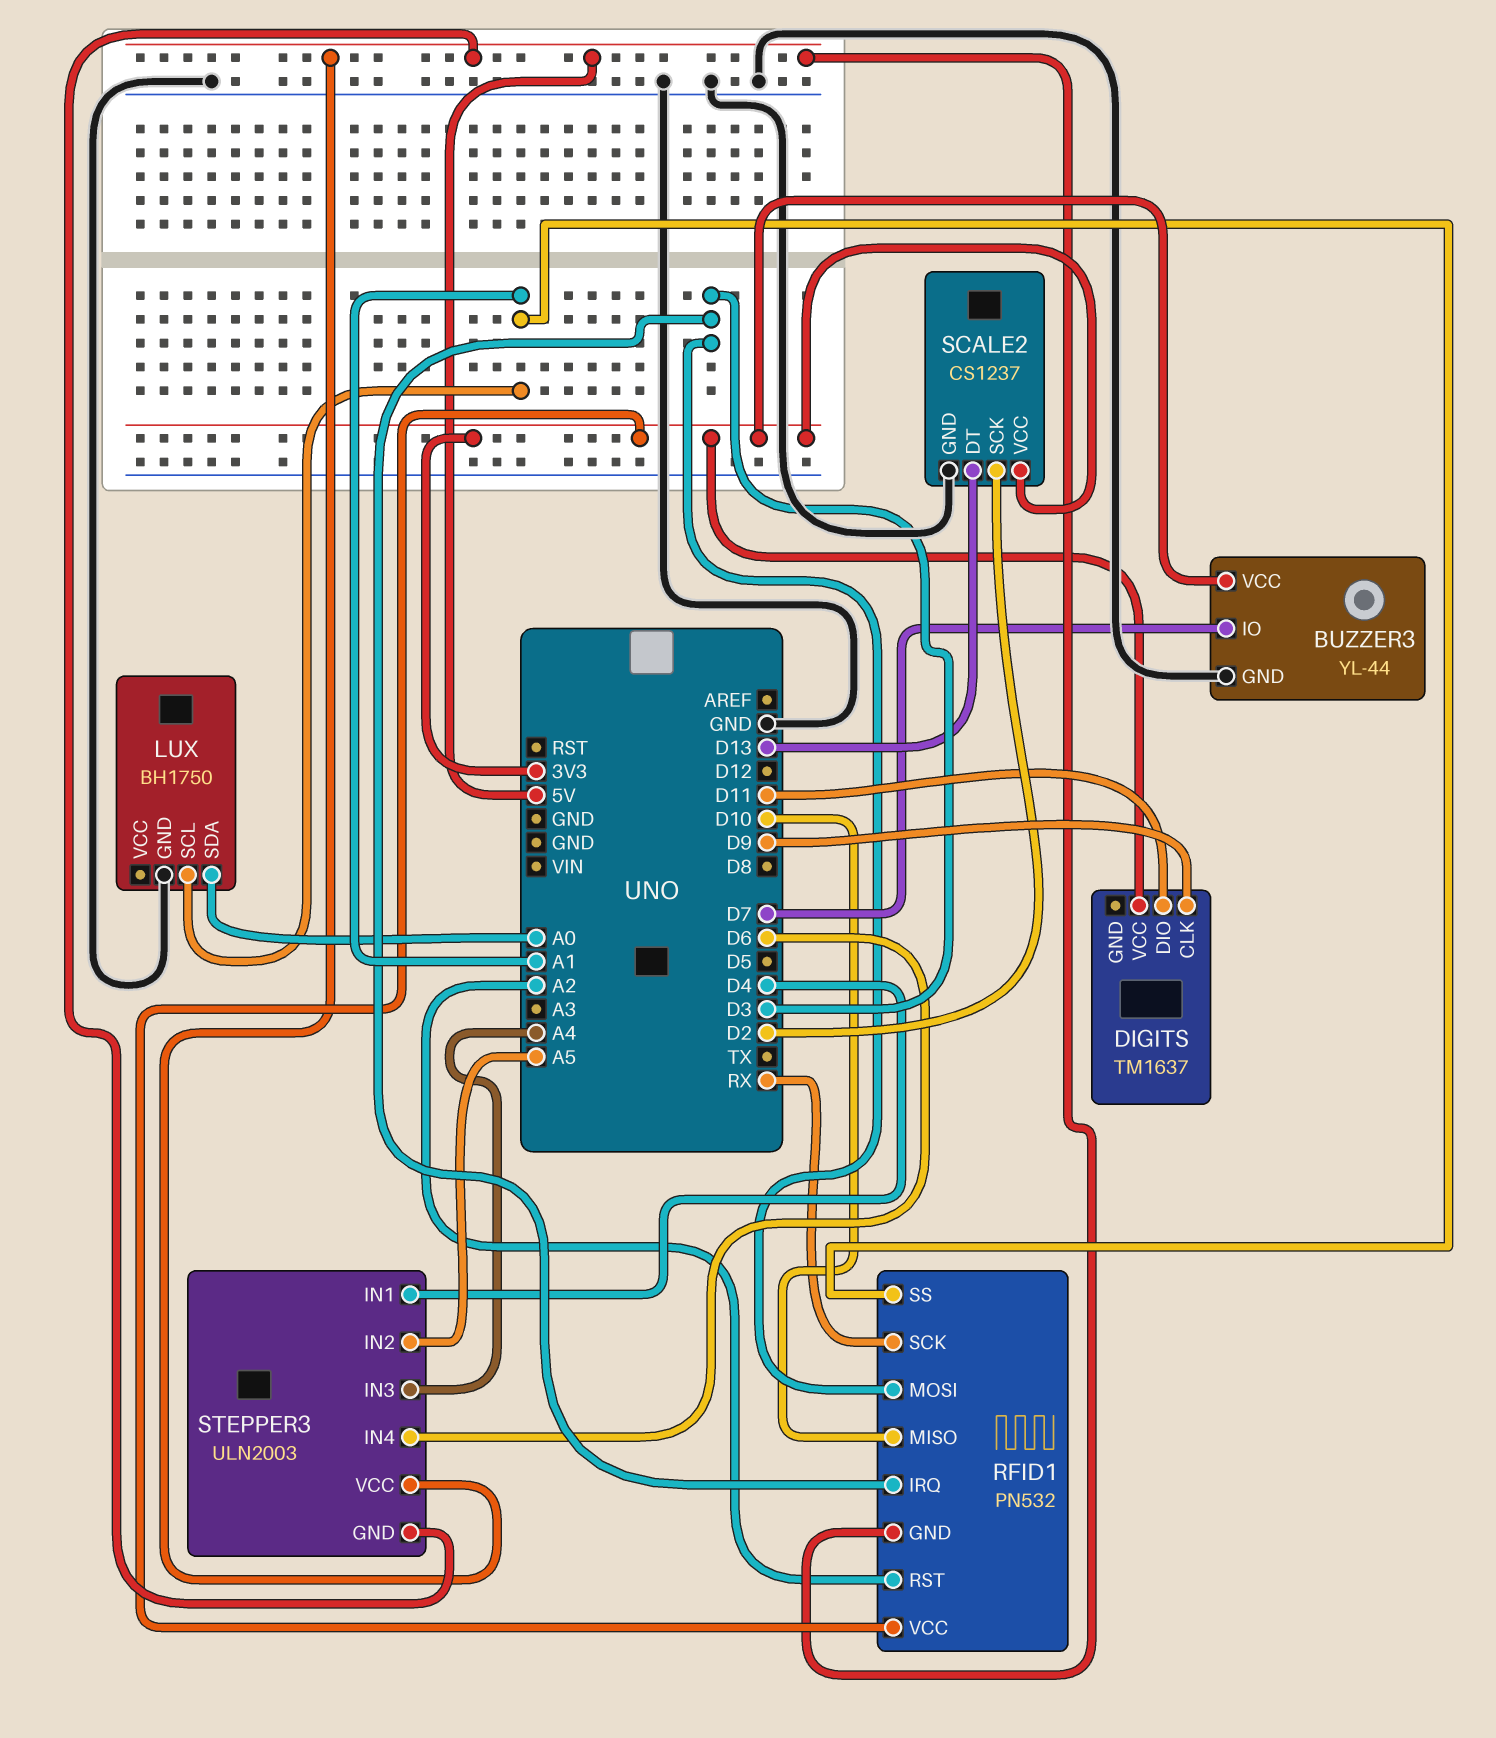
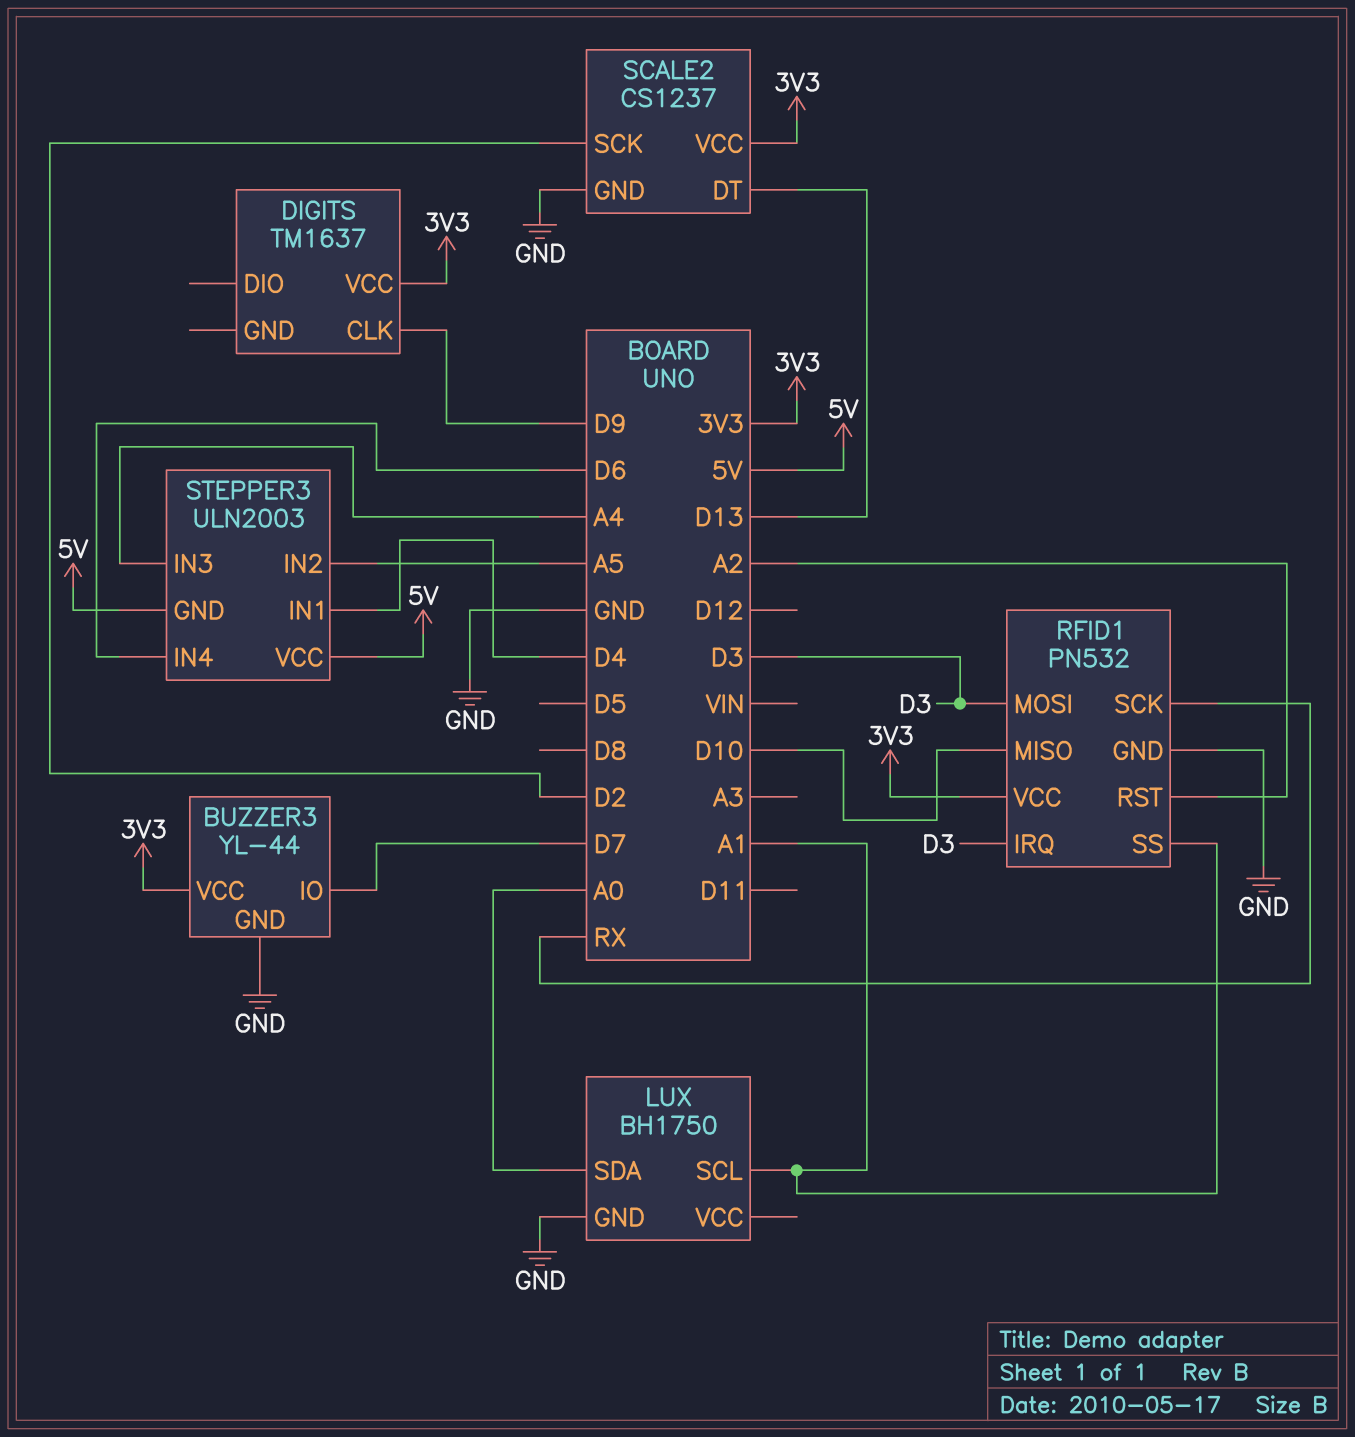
DIGITS pin DIO: D11 -> none
RFID1 pin GND: 5V -> GND

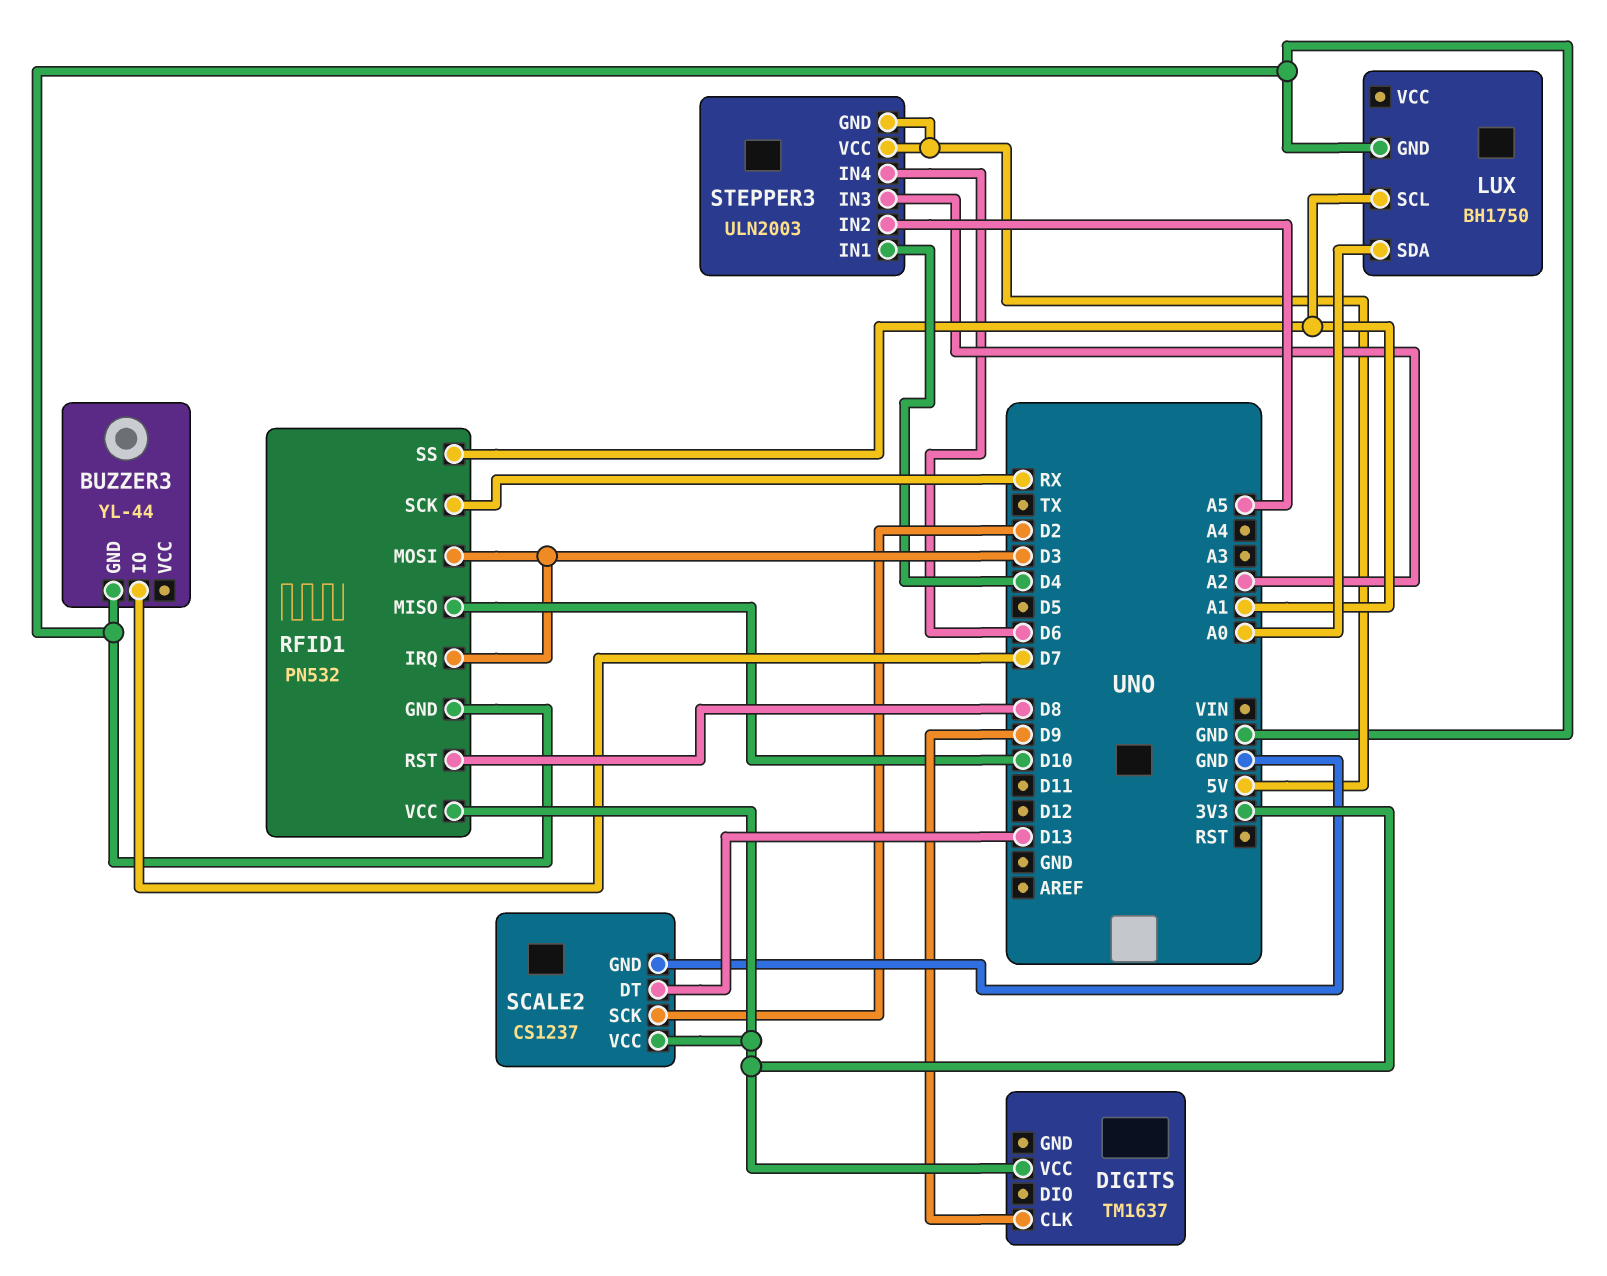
BUZZER3 pin VCC: 3V3 -> none
RFID1 pin RST: A2 -> D8
STEPPER3 pin IN3: A4 -> A2

